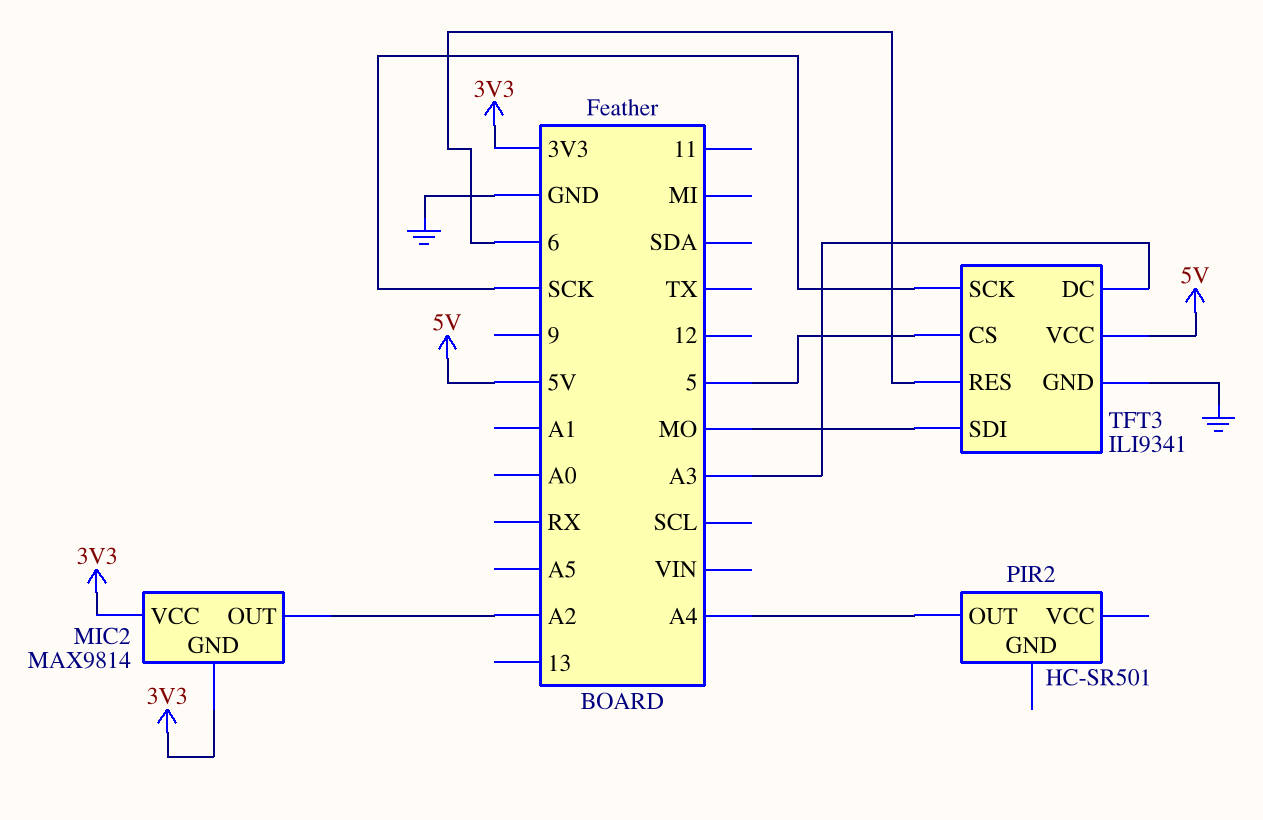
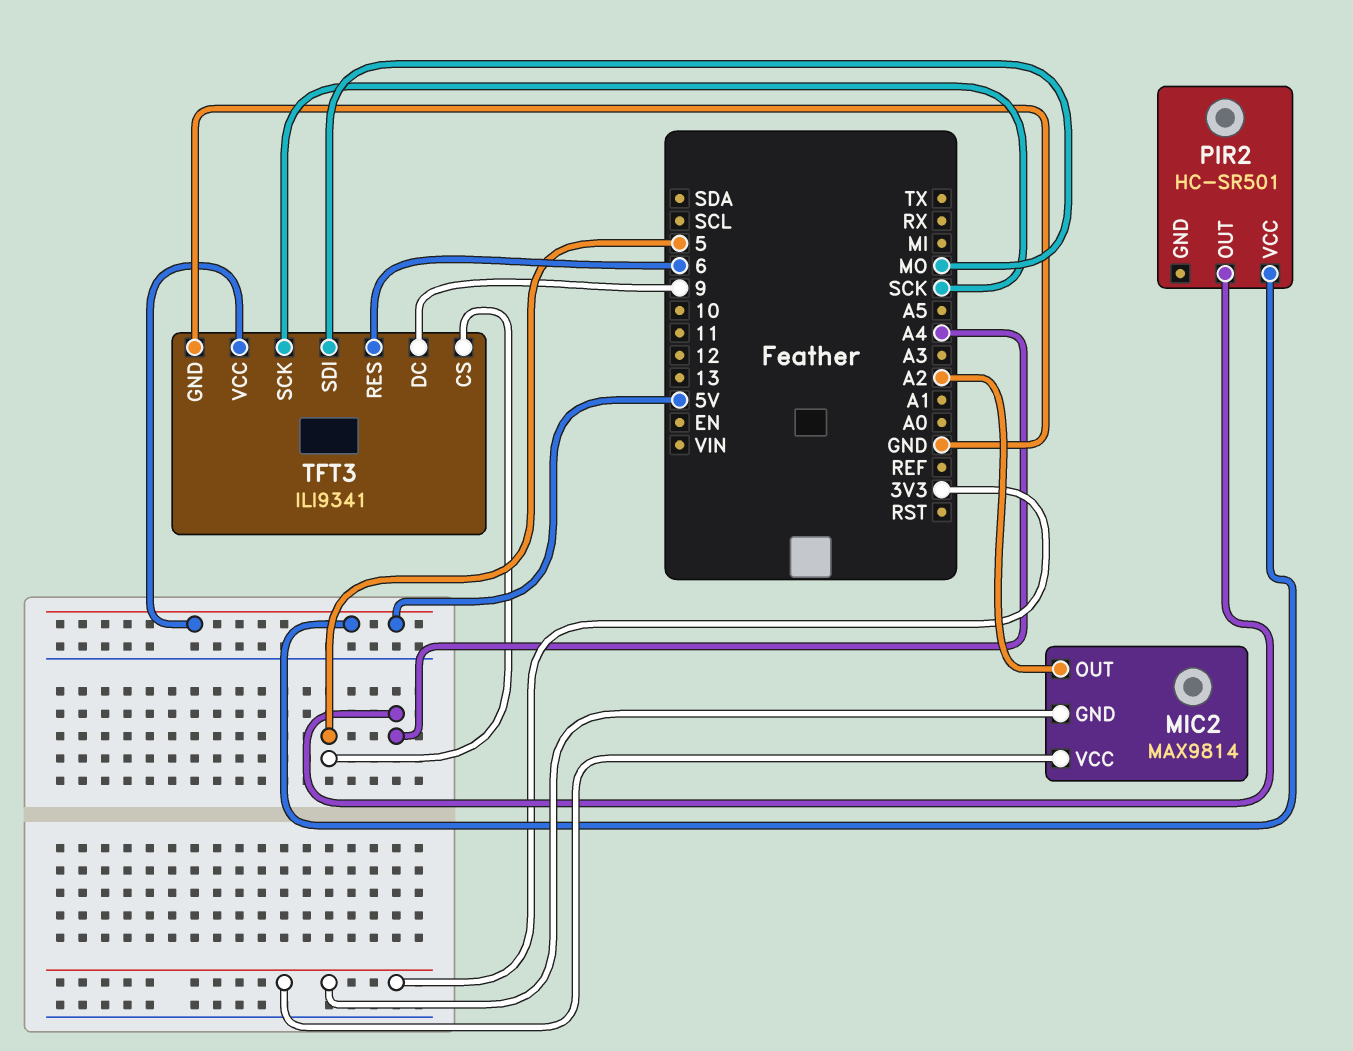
PIR2 pin VCC: none -> 5V
TFT3 pin DC: A3 -> 9

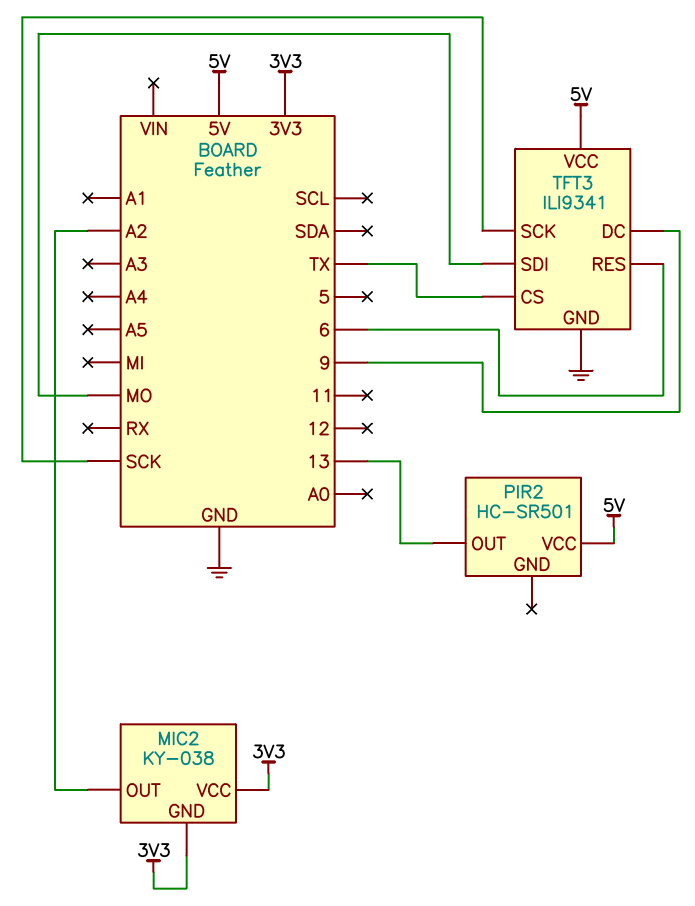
MIC2: MAX9814 -> KY-038
PIR2 pin OUT: A4 -> 13
TFT3 pin CS: 5 -> TX

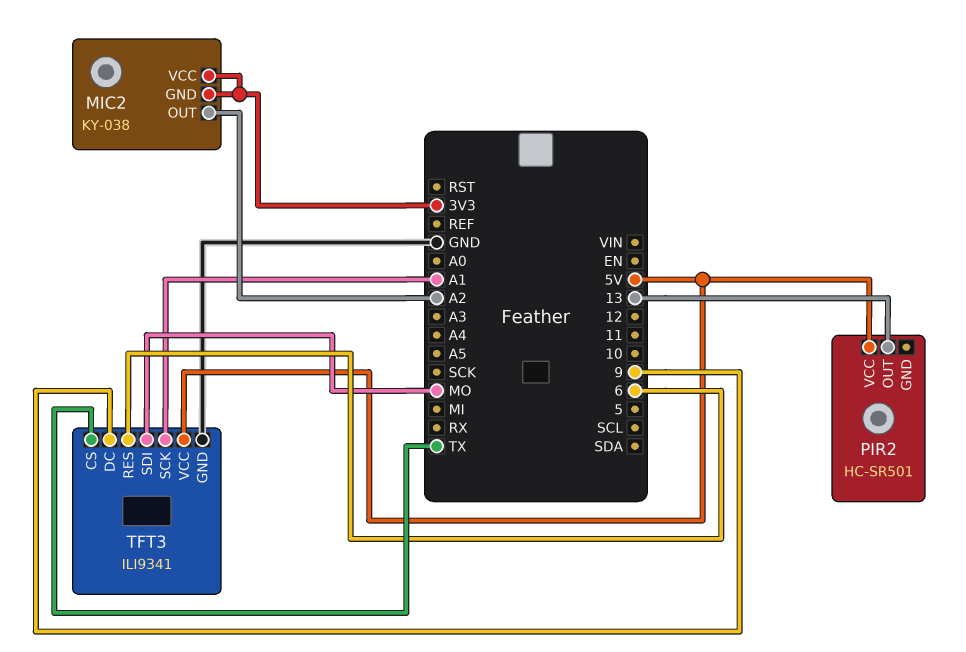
TFT3 pin SCK: SCK -> A1

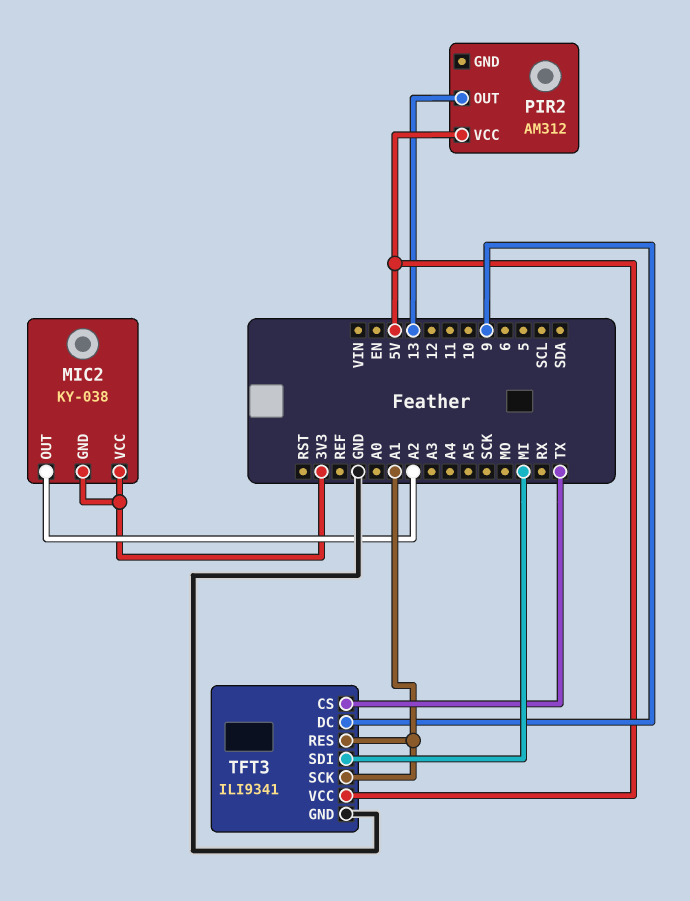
PIR2: HC-SR501 -> AM312
TFT3 pin RES: 6 -> A1
TFT3 pin SDI: MO -> MI

